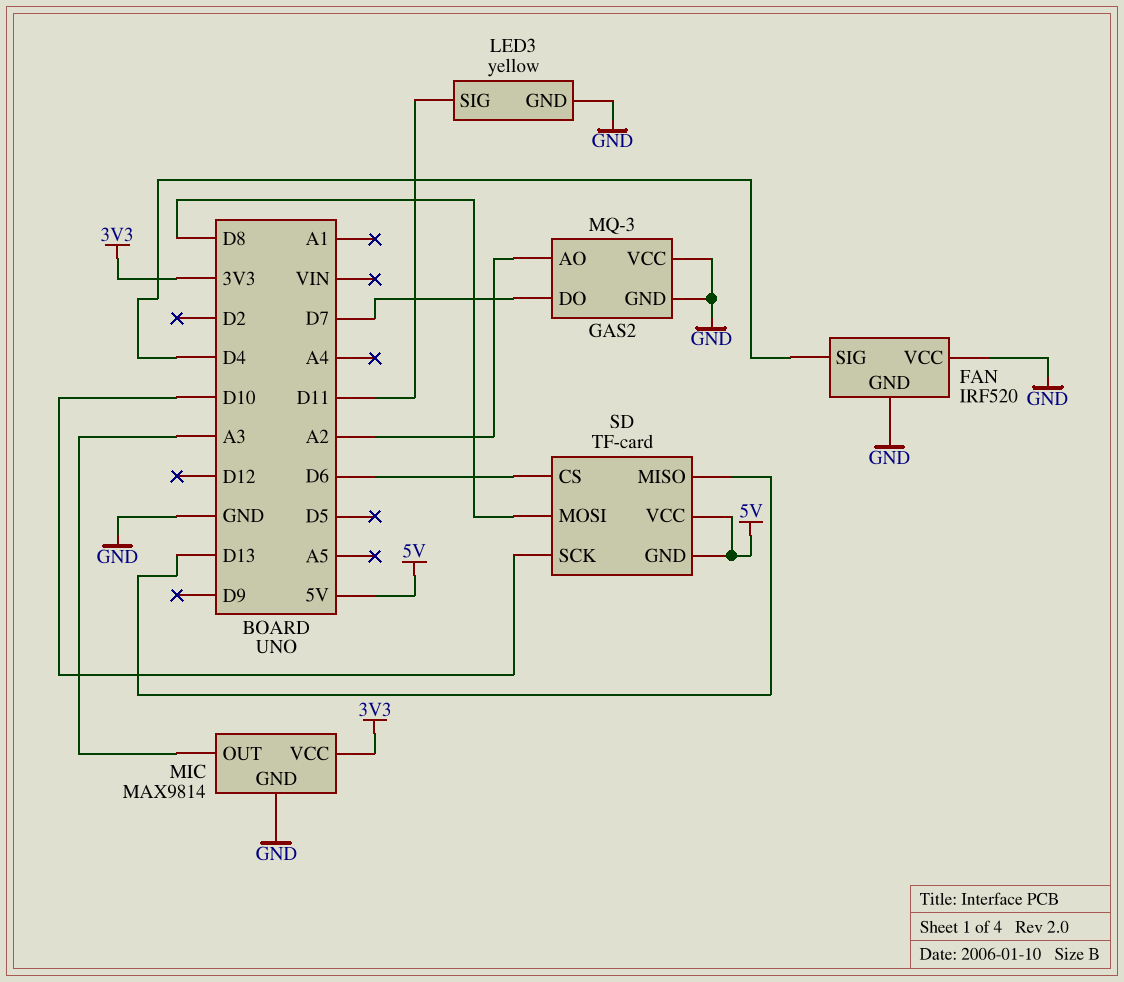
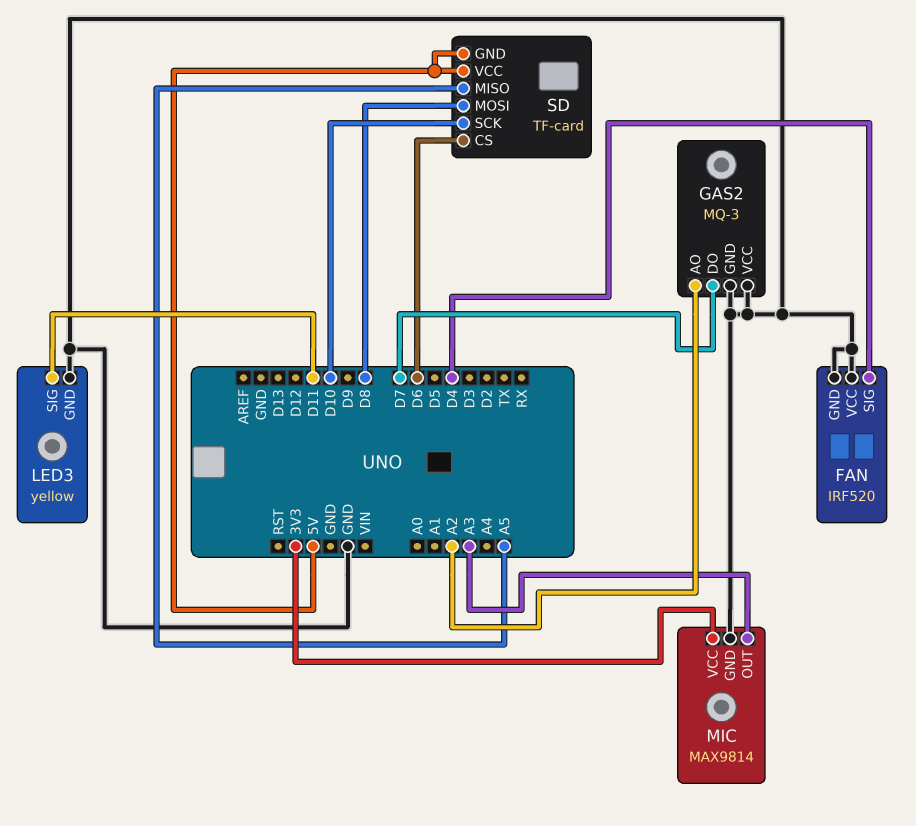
SD pin MISO: D13 -> A5

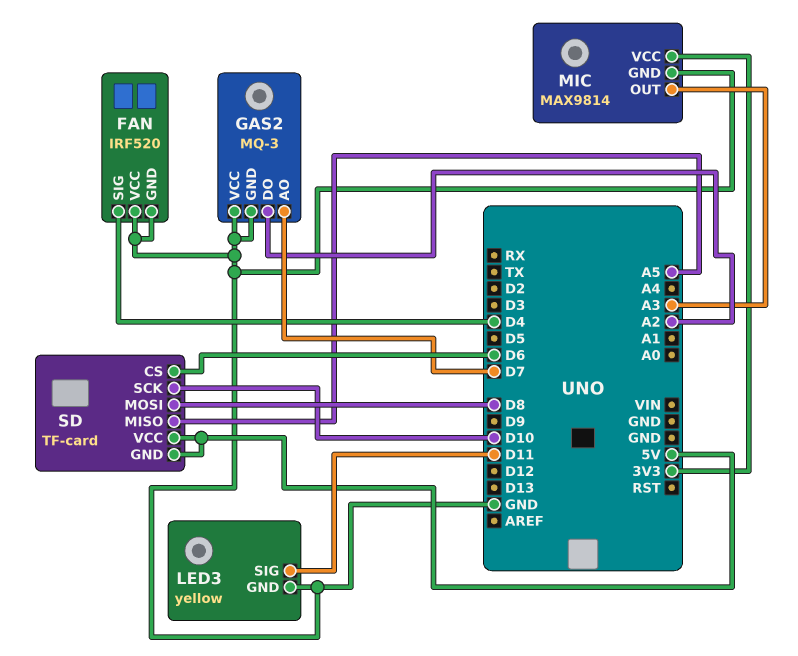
GAS2 pin AO: A2 -> D7
GAS2 pin DO: D7 -> A2

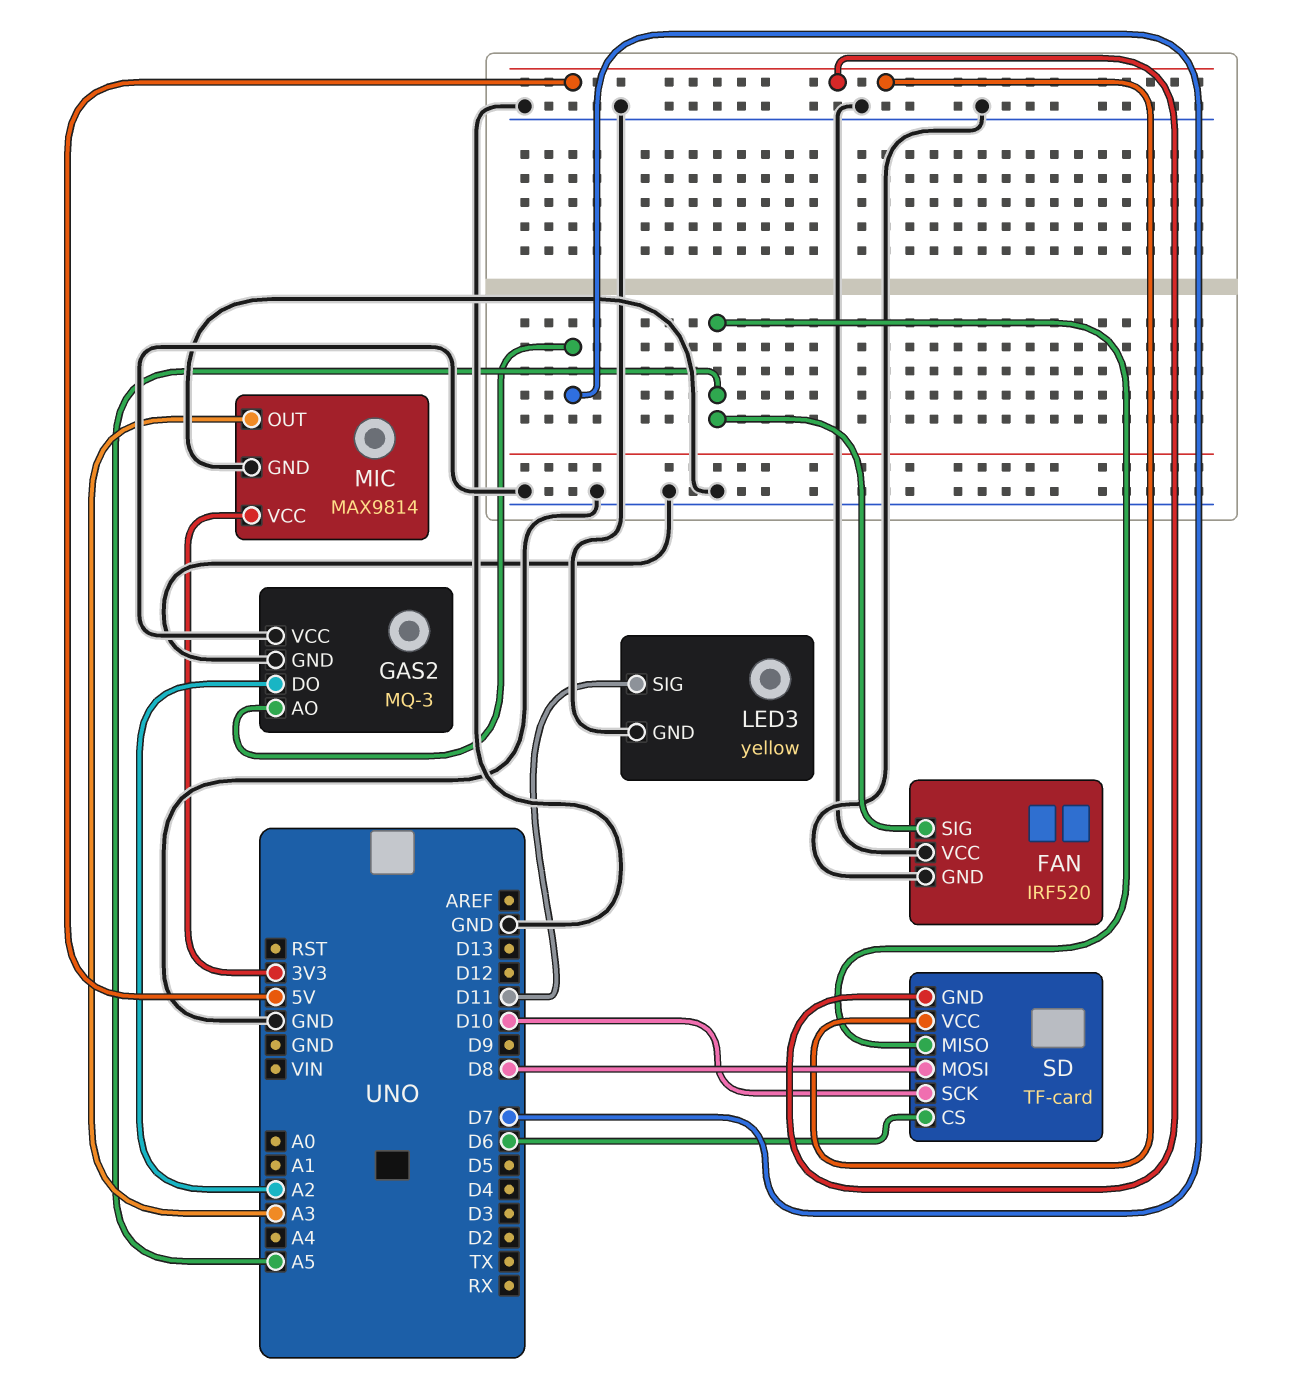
FAN pin SIG: D4 -> A5

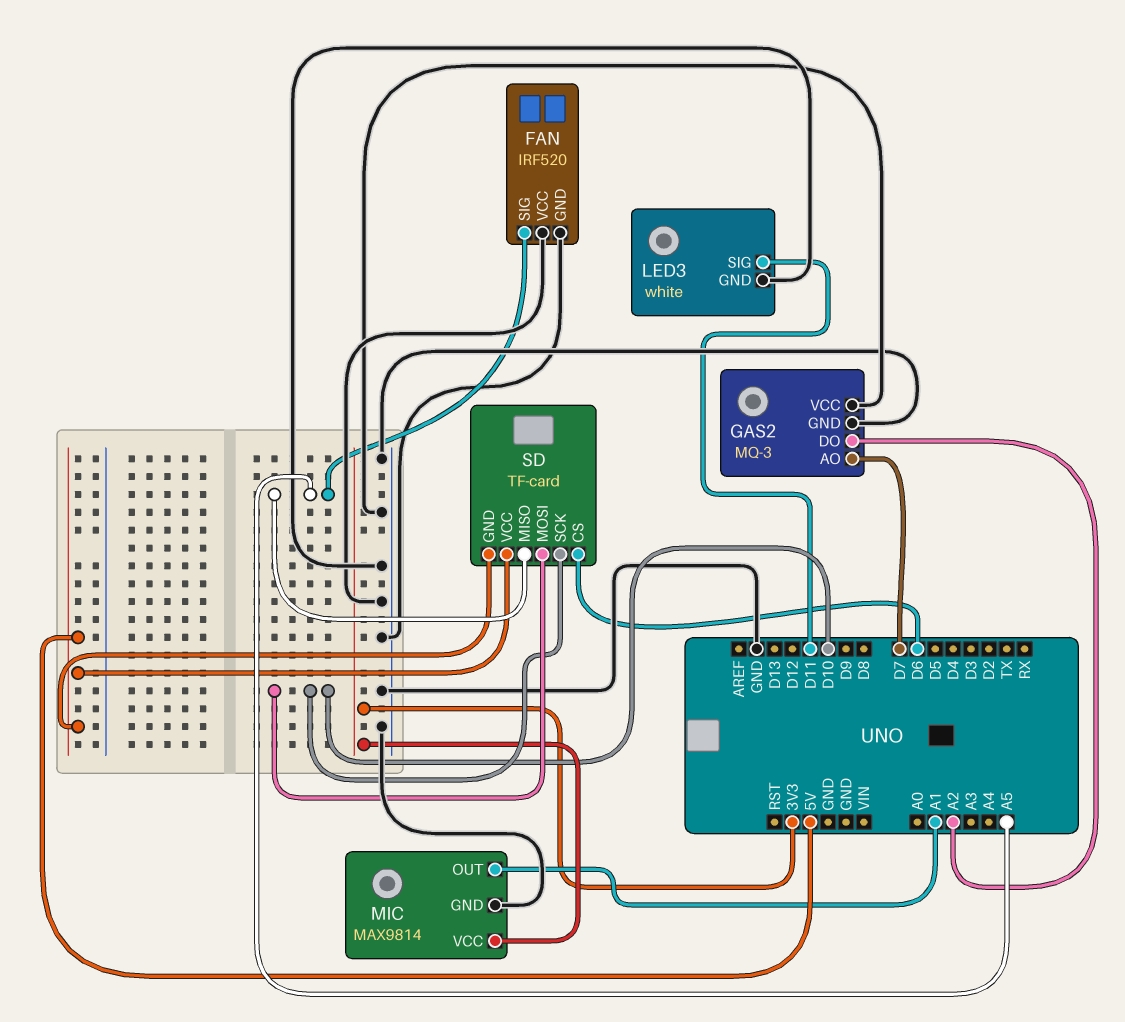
LED3: yellow -> white
MIC pin OUT: A3 -> A1
SD pin MOSI: D8 -> D10

